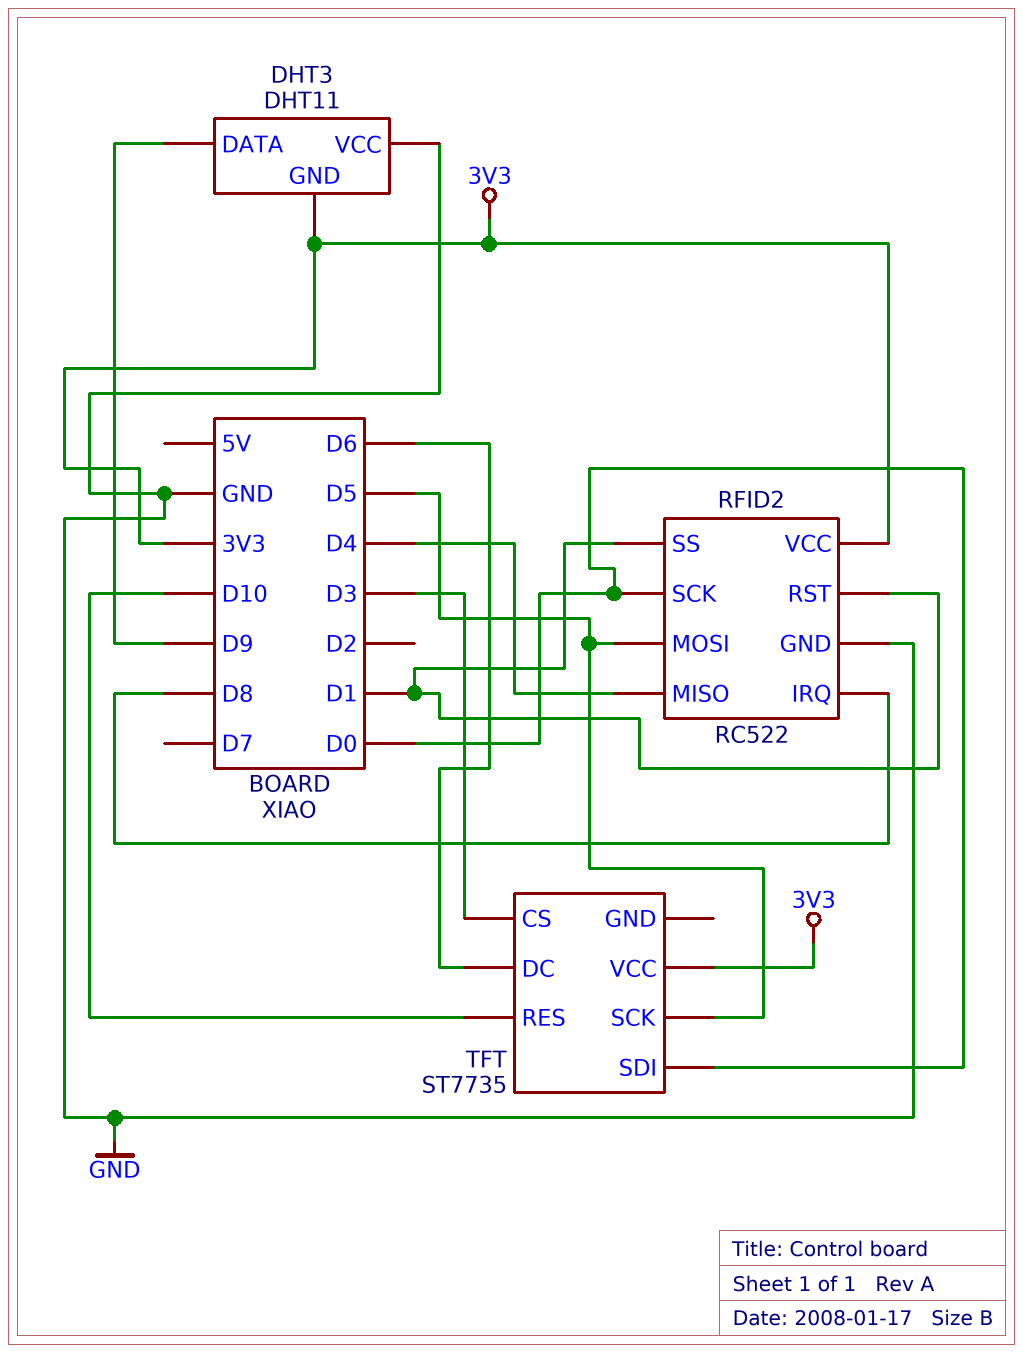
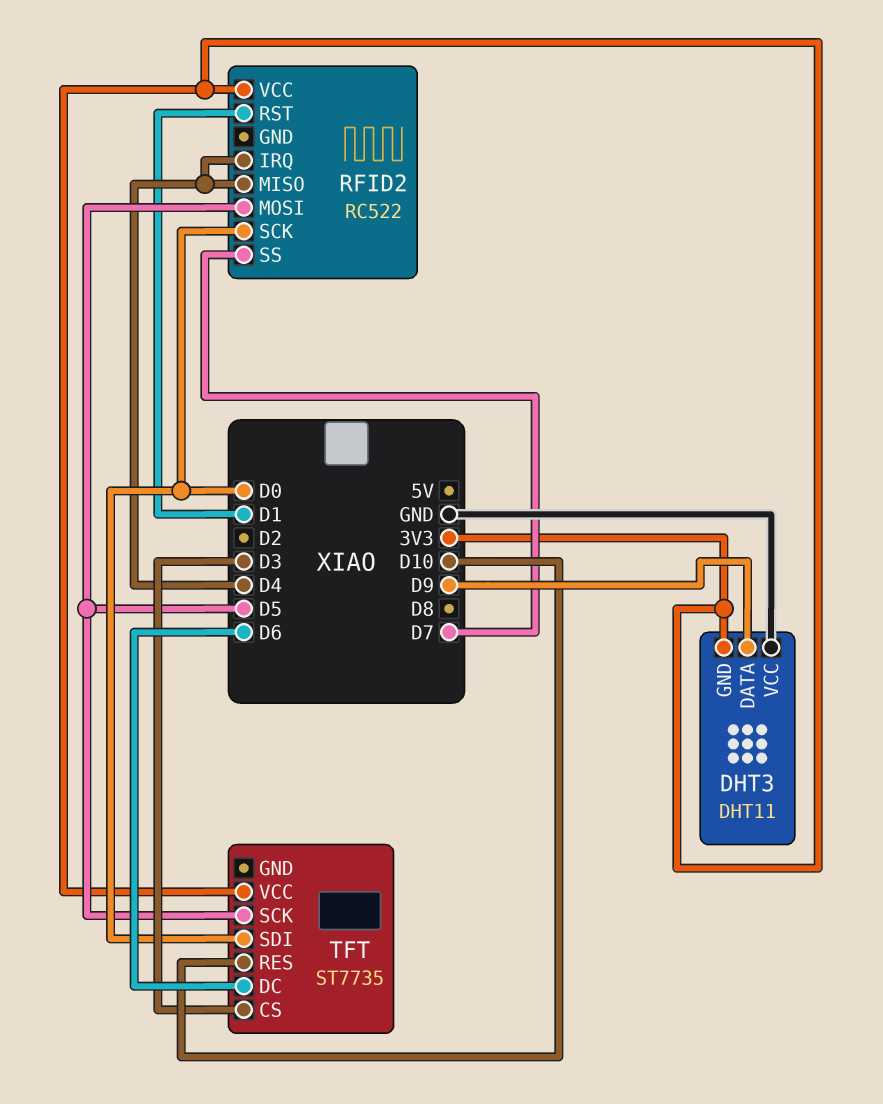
RFID2 pin GND: GND -> none
RFID2 pin IRQ: D8 -> D4
RFID2 pin SS: D1 -> D7

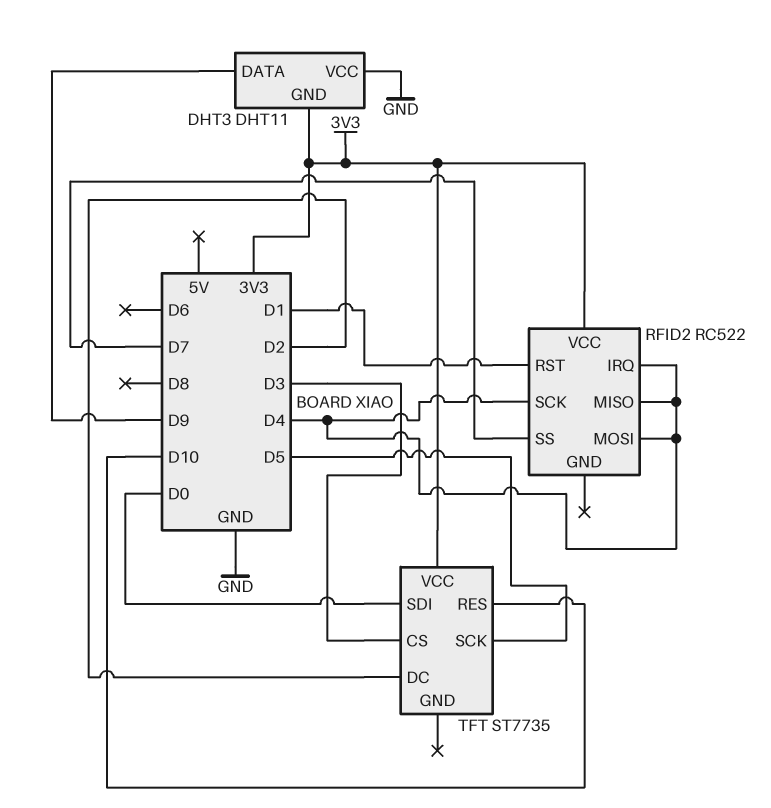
RFID2 pin MOSI: D5 -> D4
RFID2 pin SCK: D0 -> D4
TFT pin DC: D6 -> D2

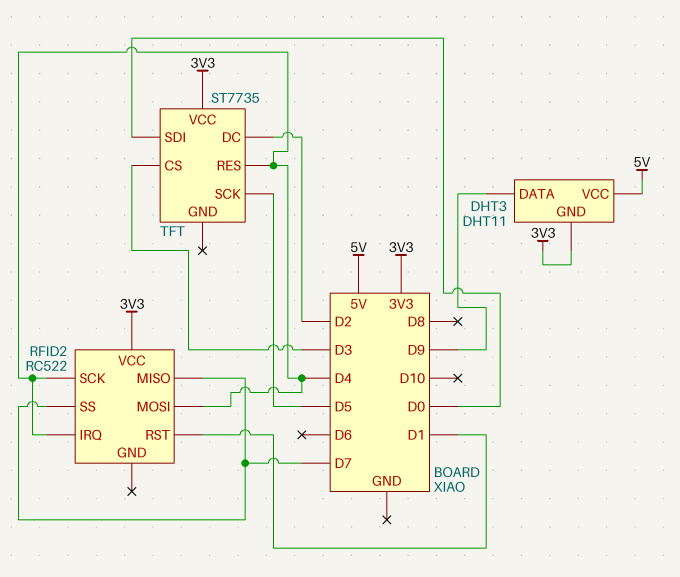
DHT3 pin VCC: GND -> 5V
RFID2 pin MISO: D4 -> D7
TFT pin RES: D10 -> D4

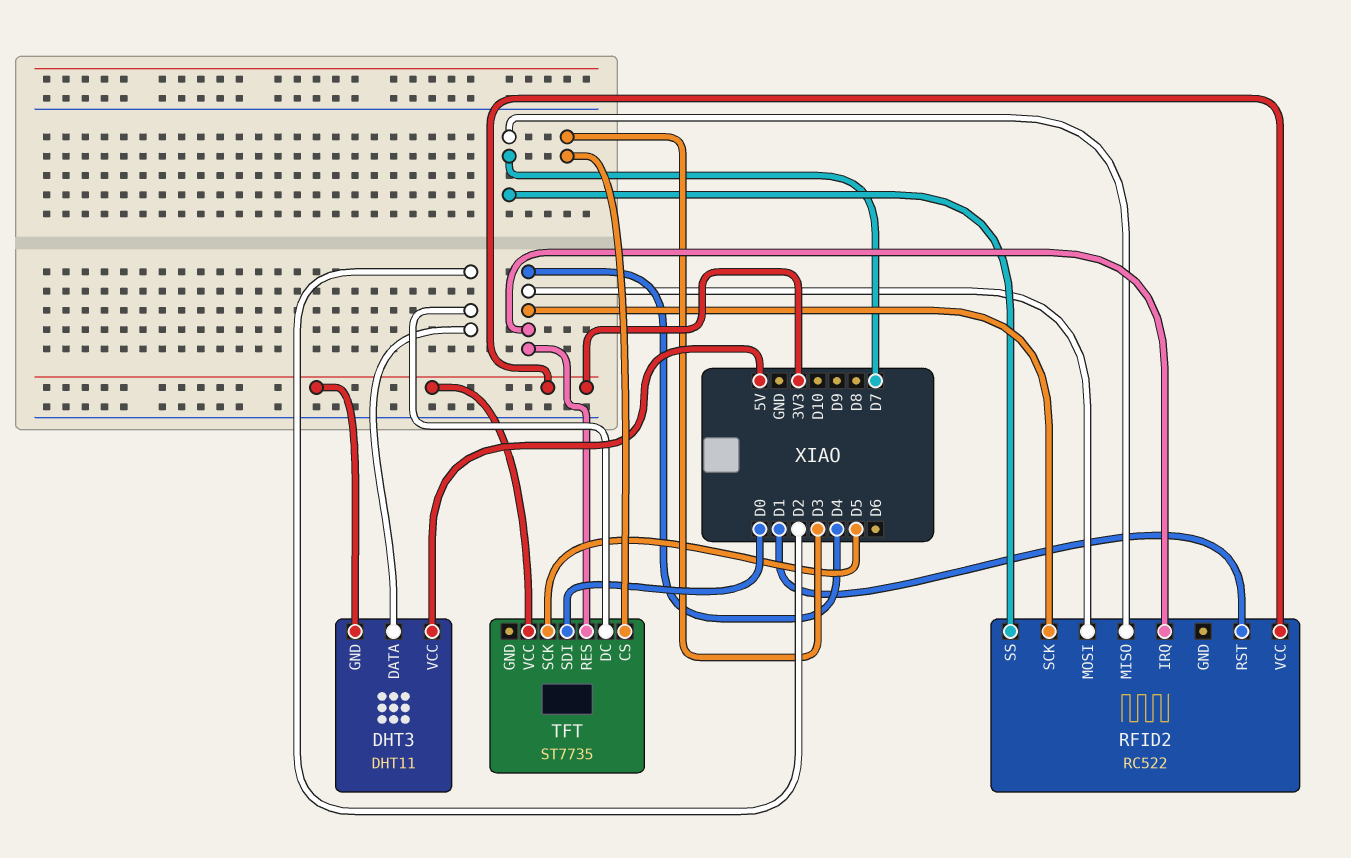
DHT3 pin DATA: D9 -> D2

